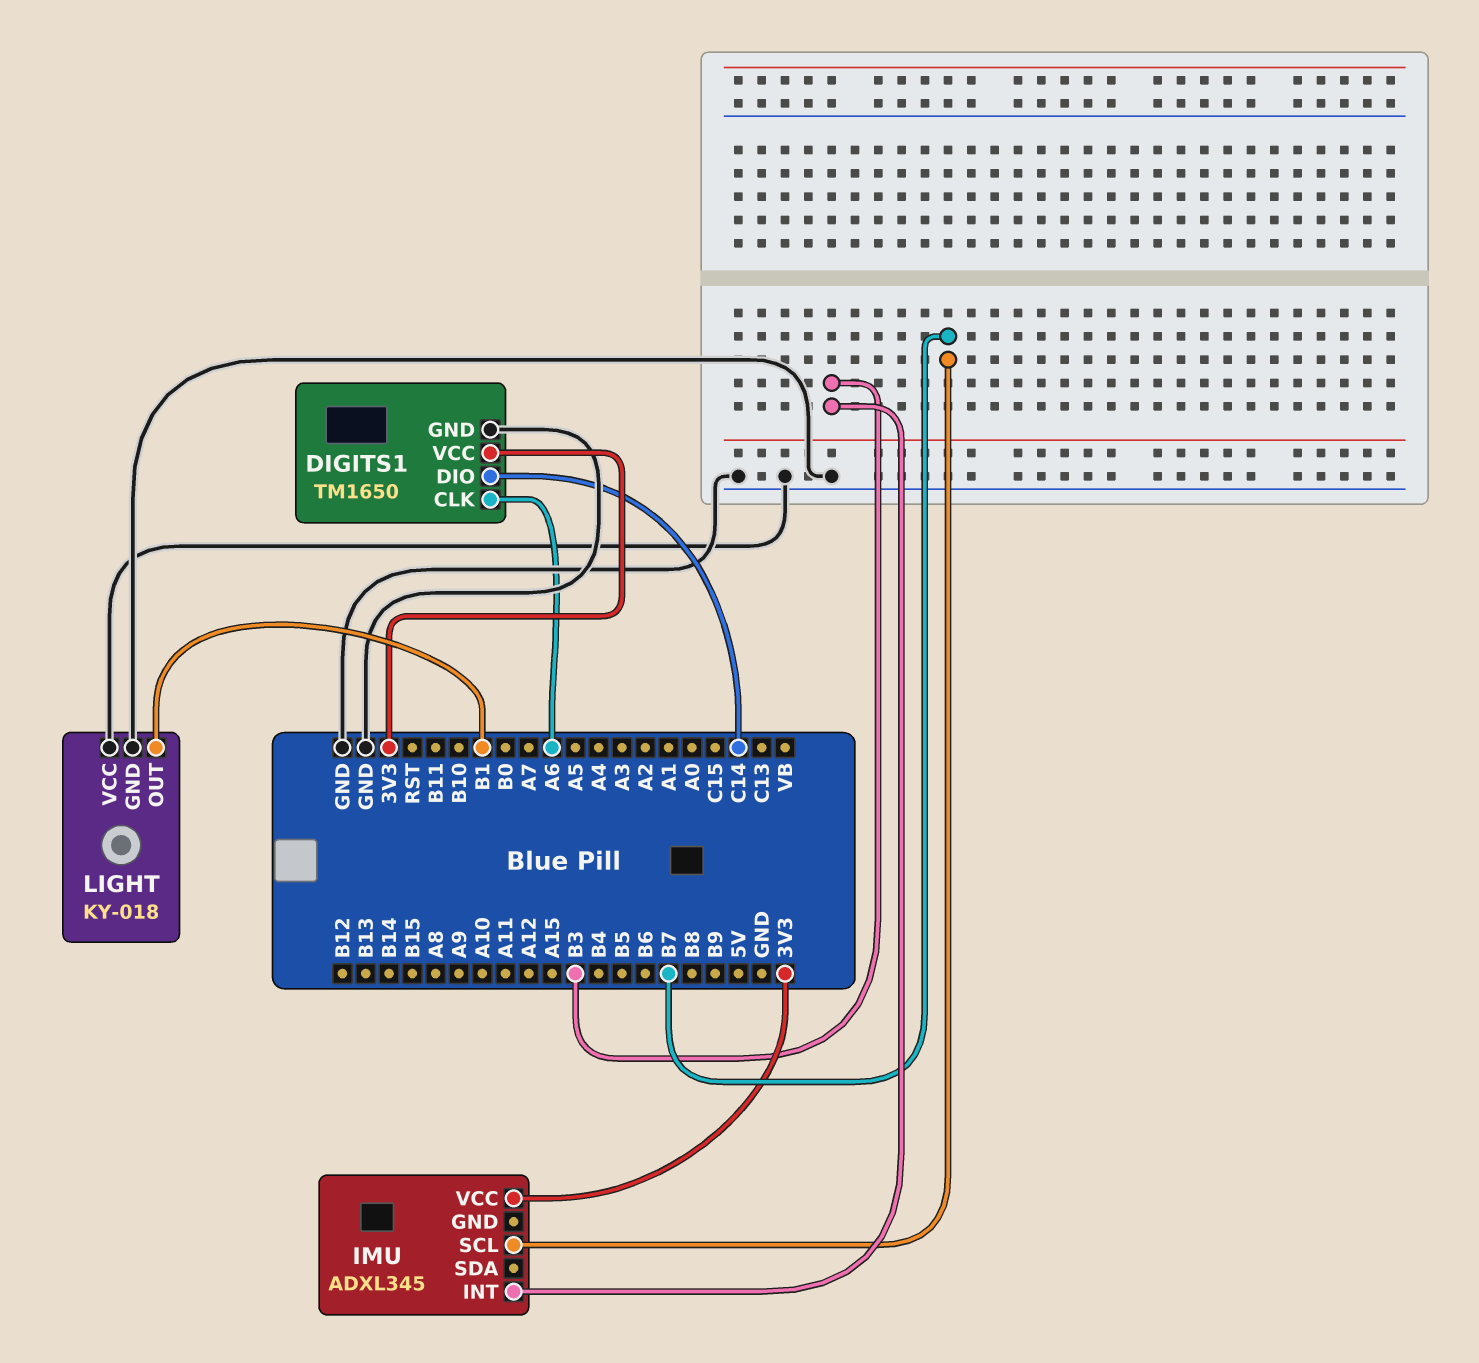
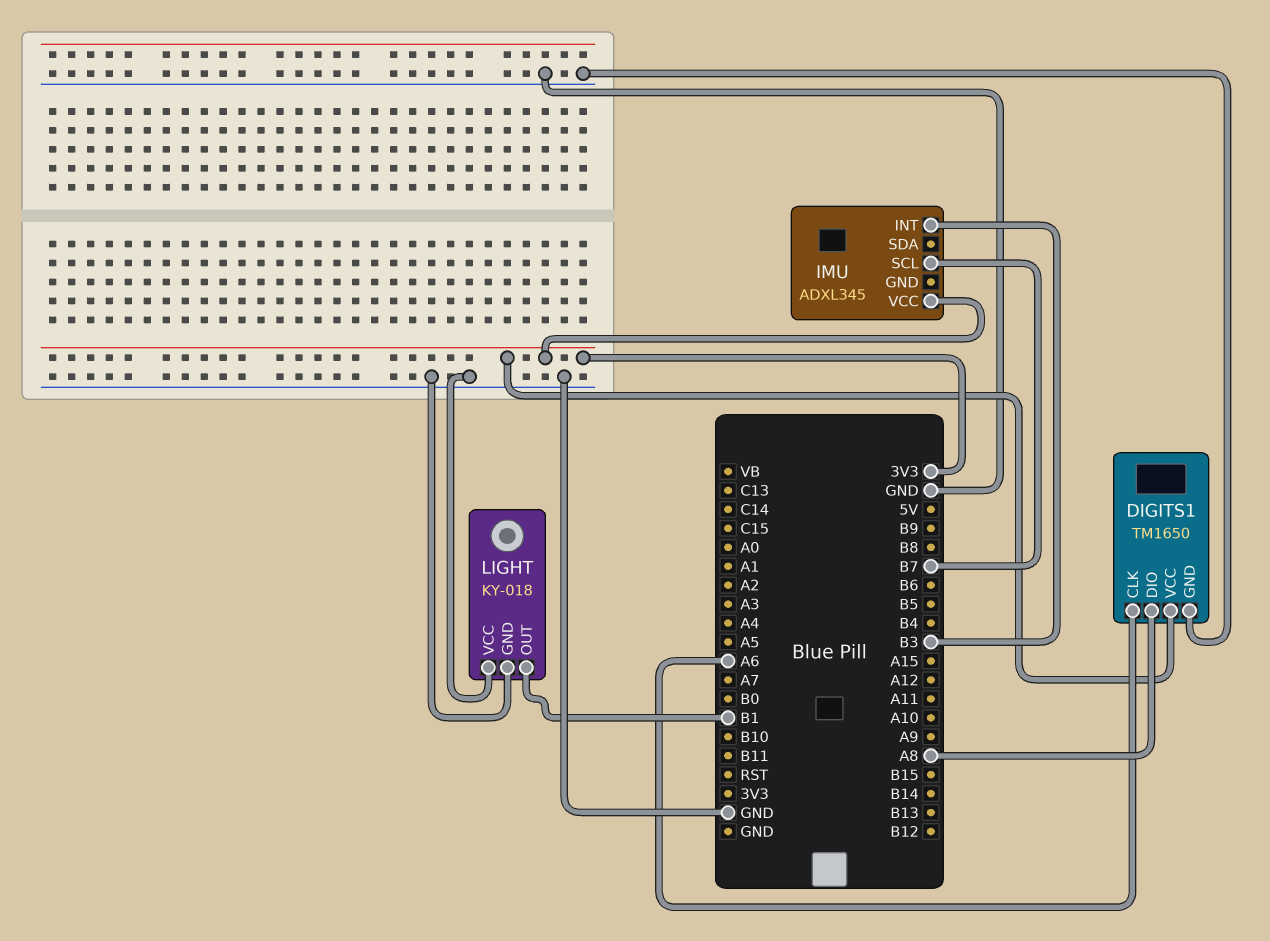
DIGITS1 pin DIO: C14 -> A8

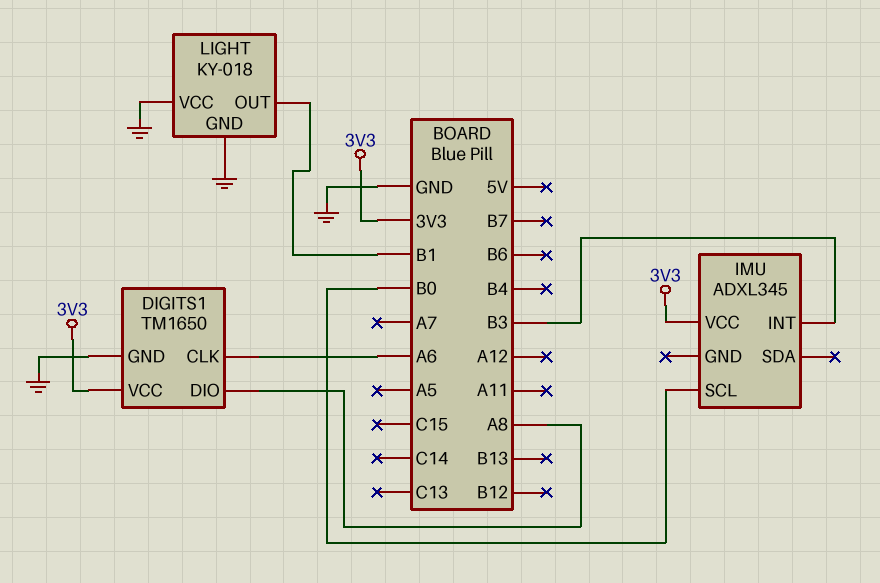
IMU pin SCL: B7 -> B0

